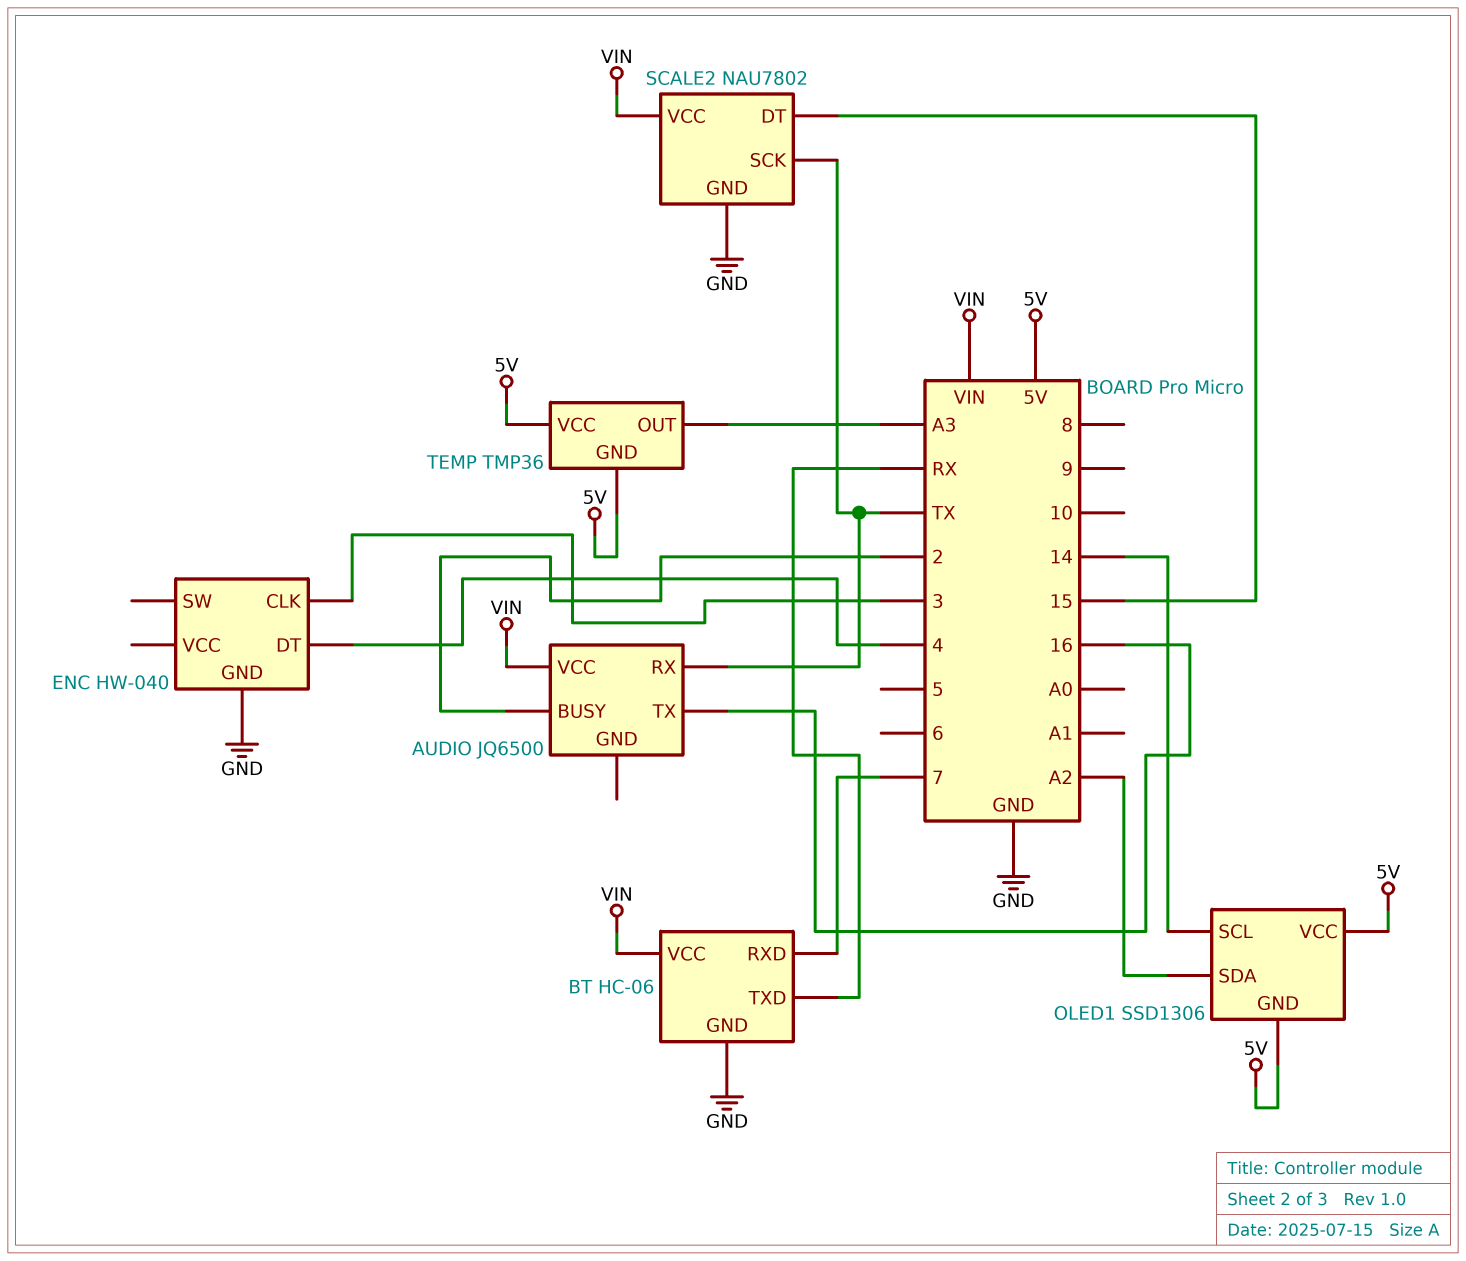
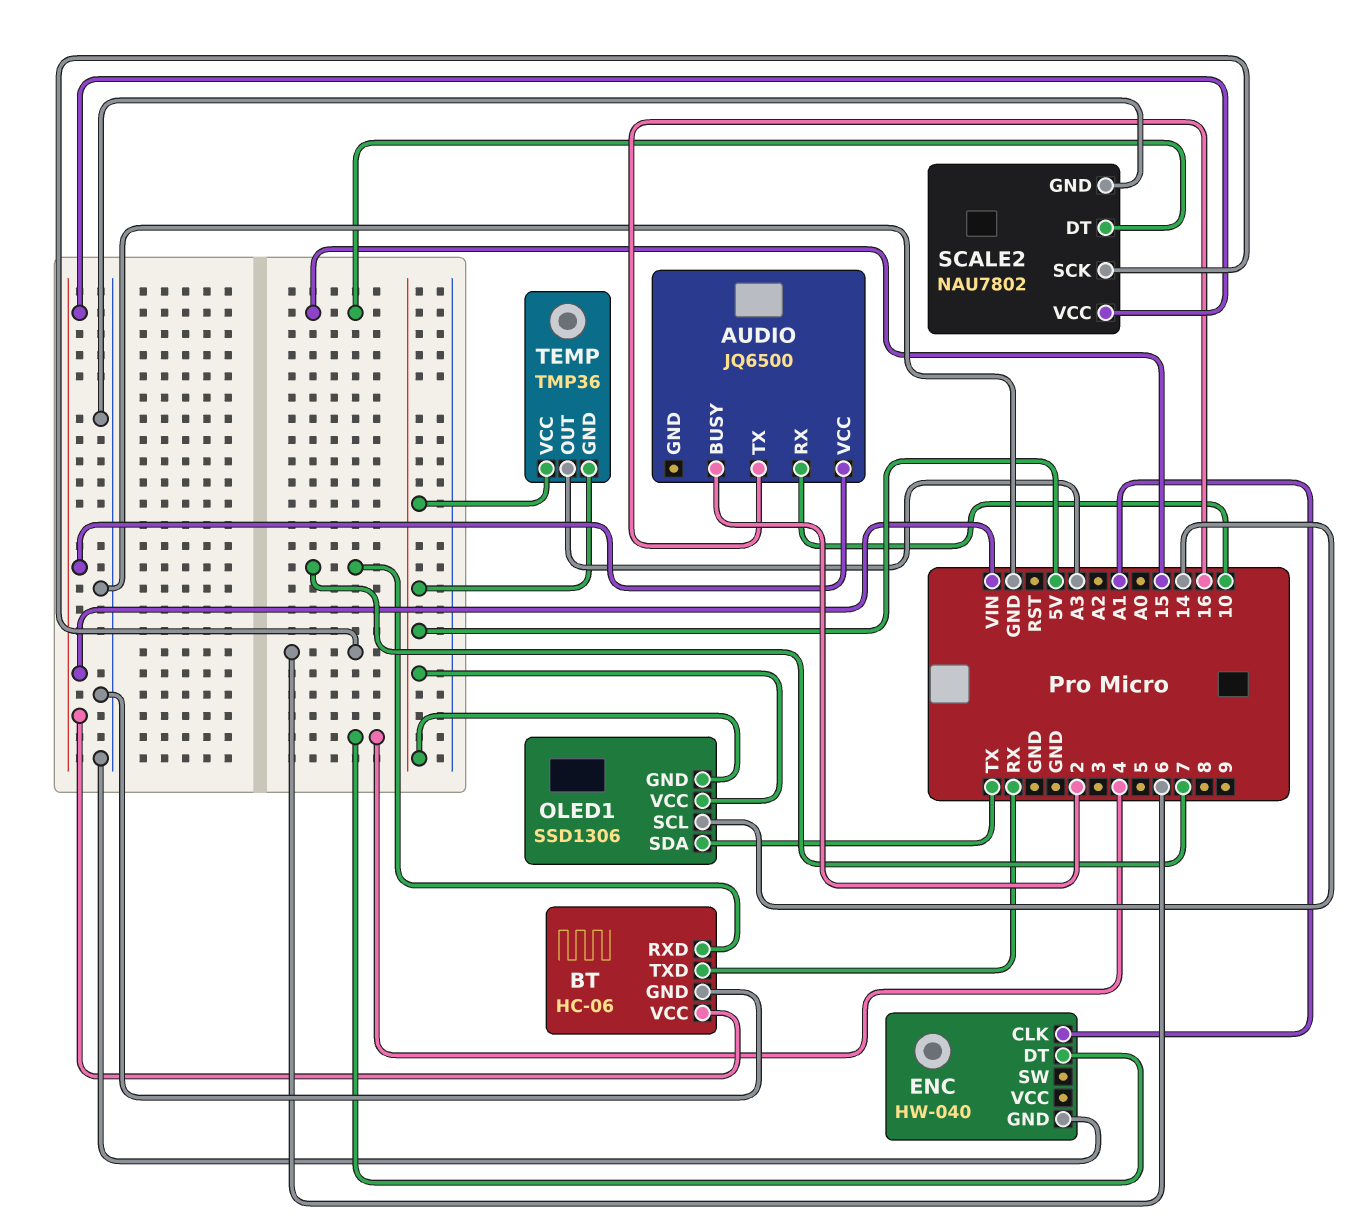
AUDIO pin RX: TX -> 10
ENC pin CLK: 3 -> A1
OLED1 pin SDA: A2 -> TX
SCALE2 pin SCK: TX -> 6

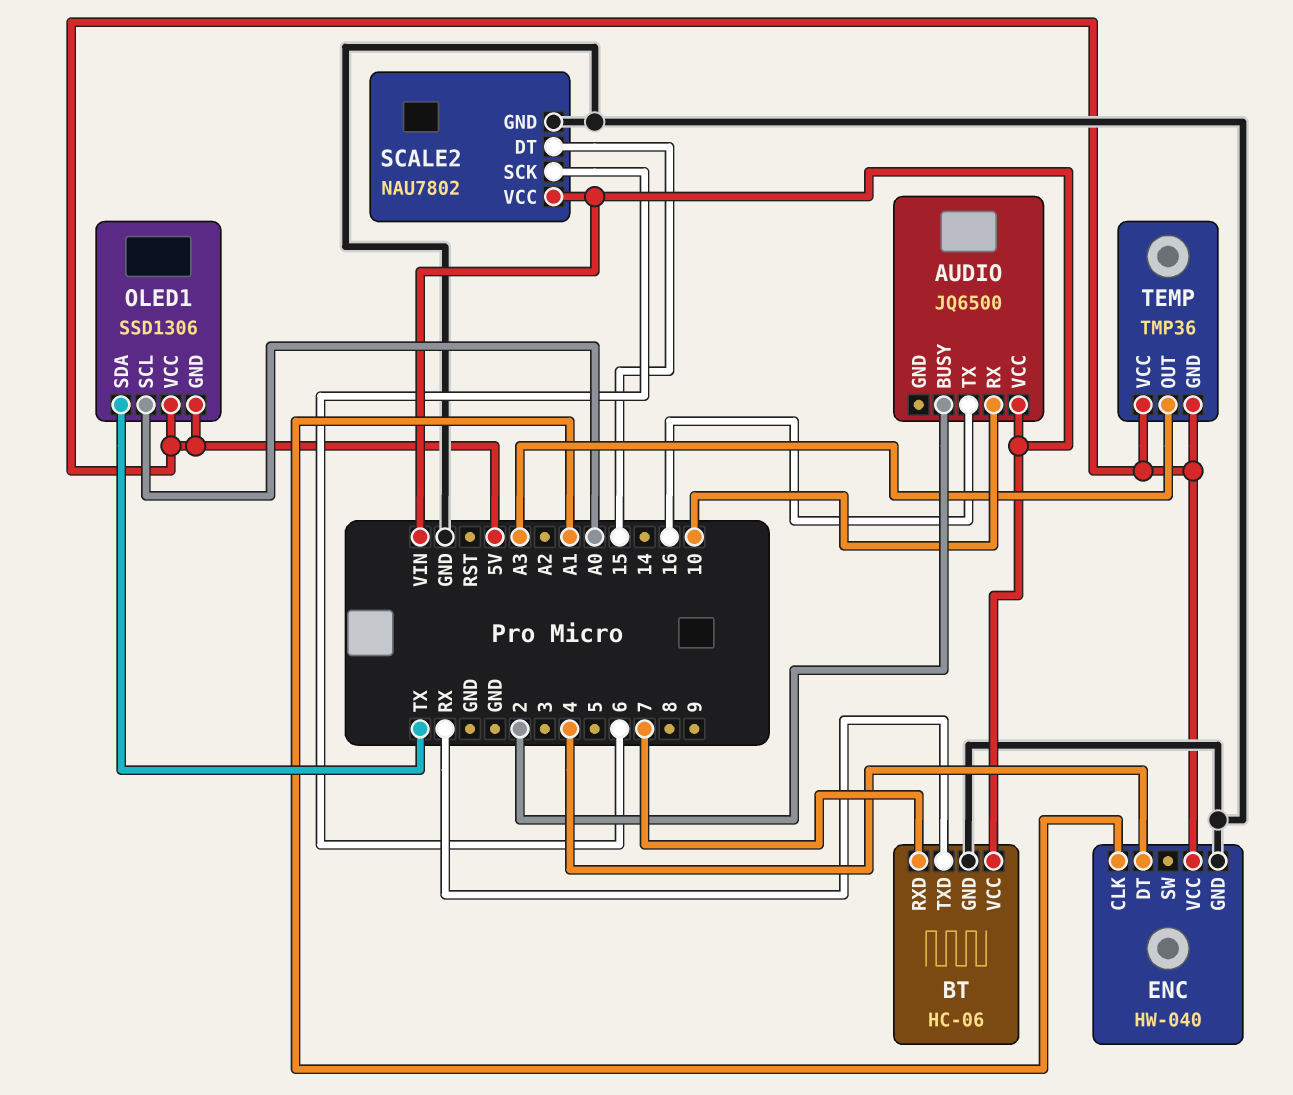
ENC pin VCC: none -> 5V
OLED1 pin SCL: 14 -> A0

